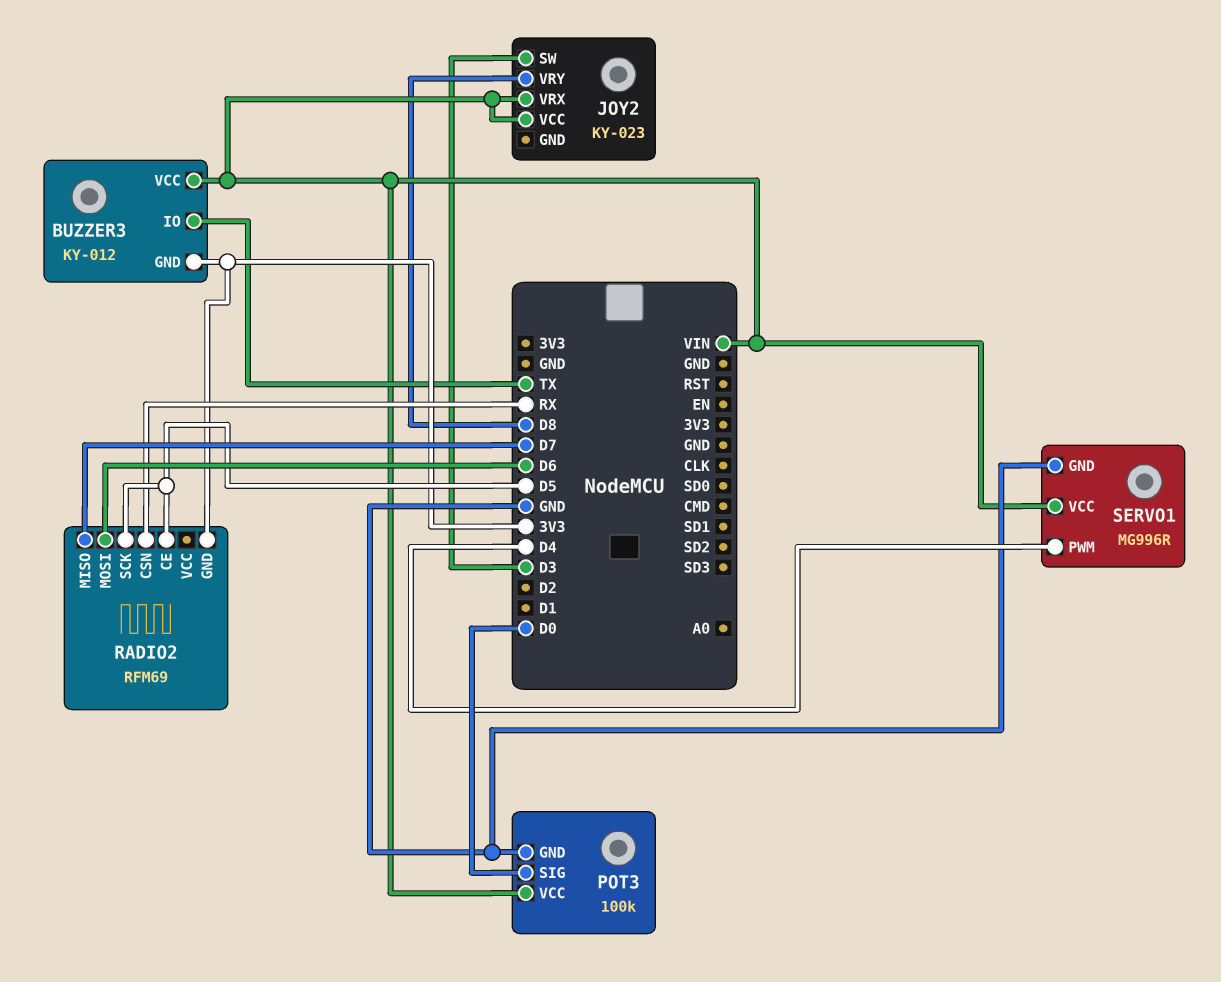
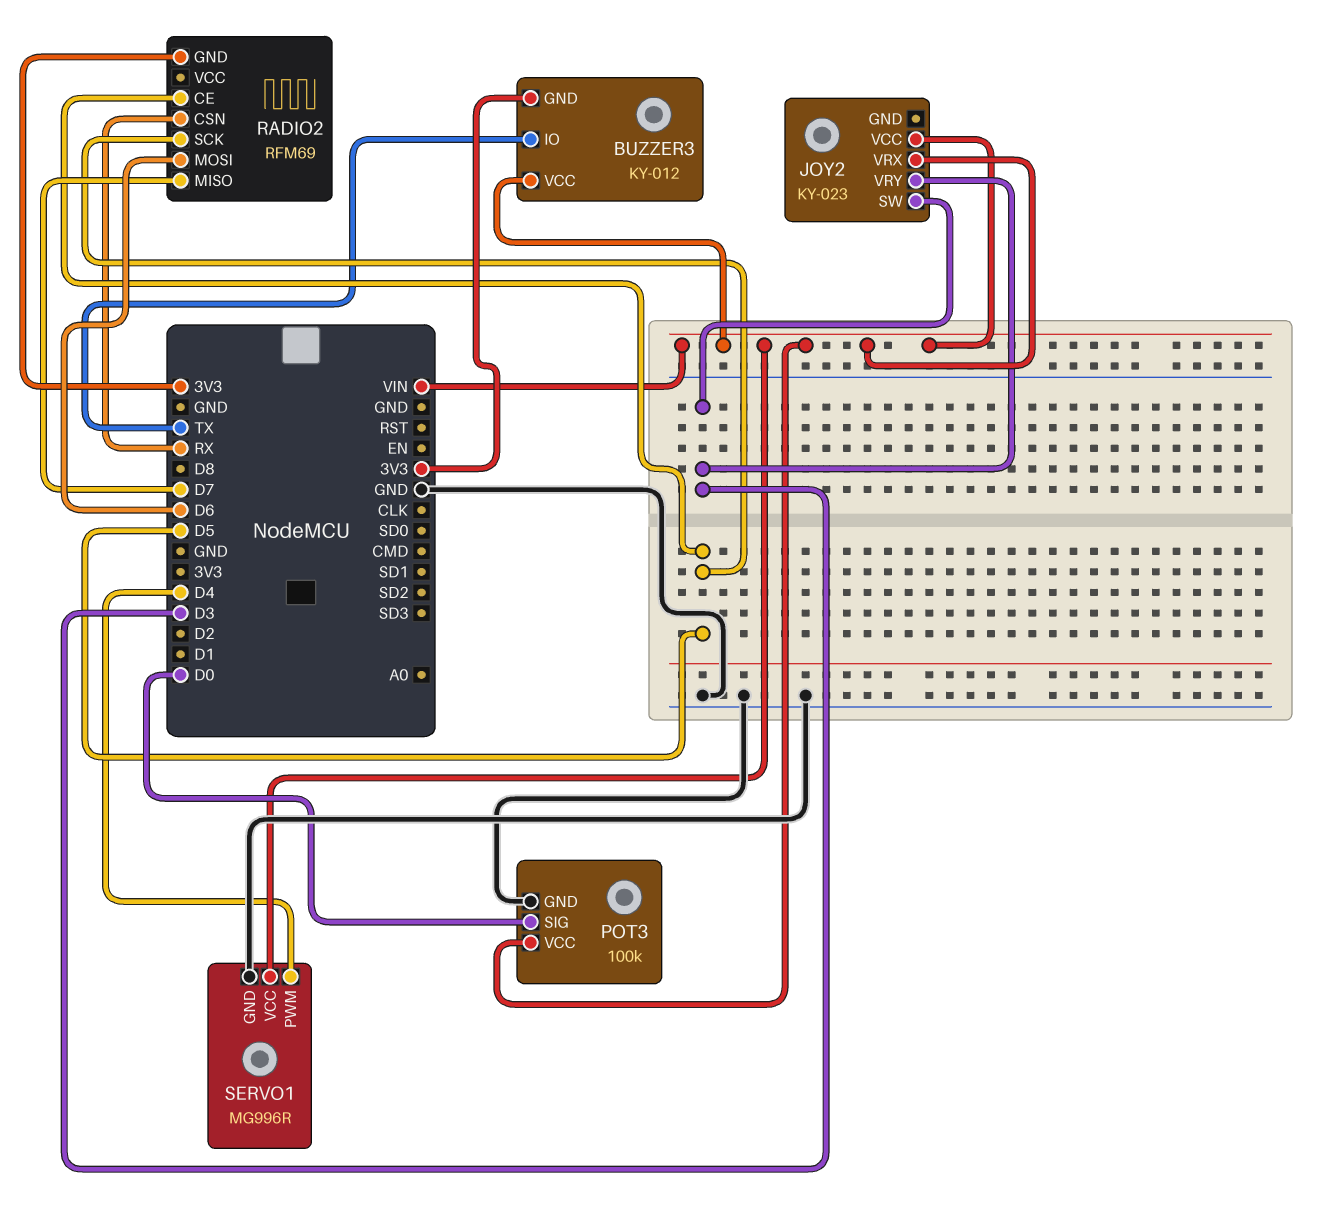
JOY2 pin VRY: D8 -> D3

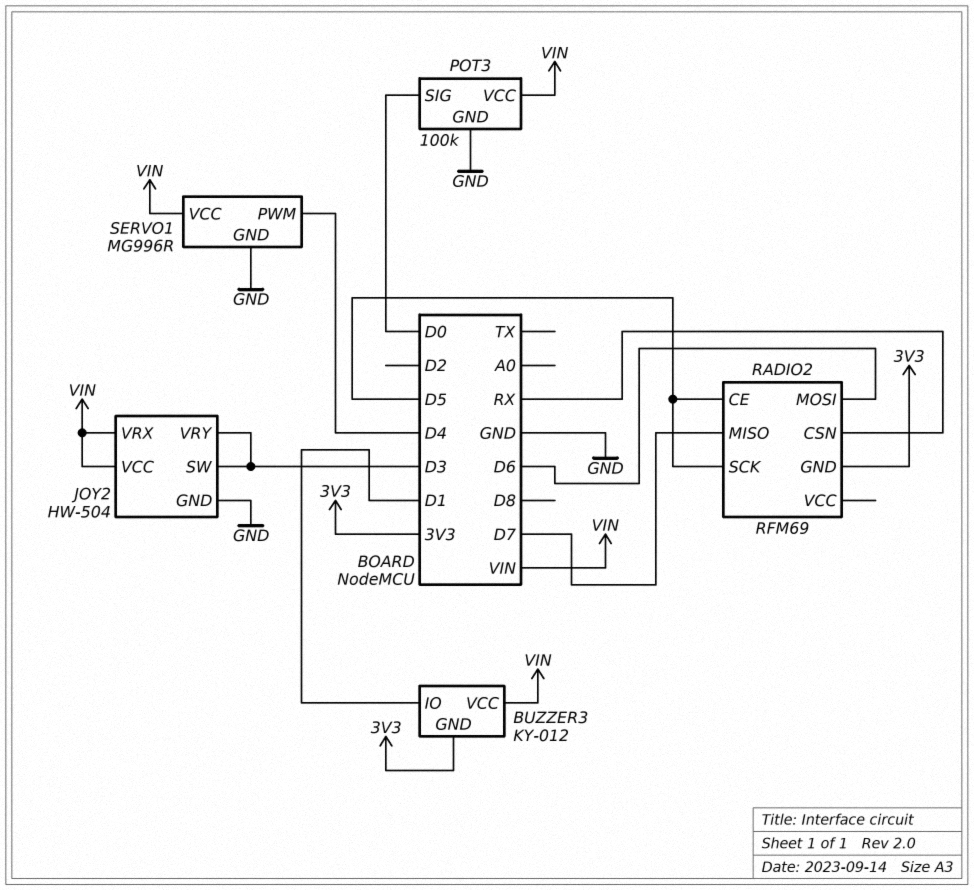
BUZZER3 pin IO: TX -> D1
JOY2: KY-023 -> HW-504
JOY2 pin GND: none -> GND

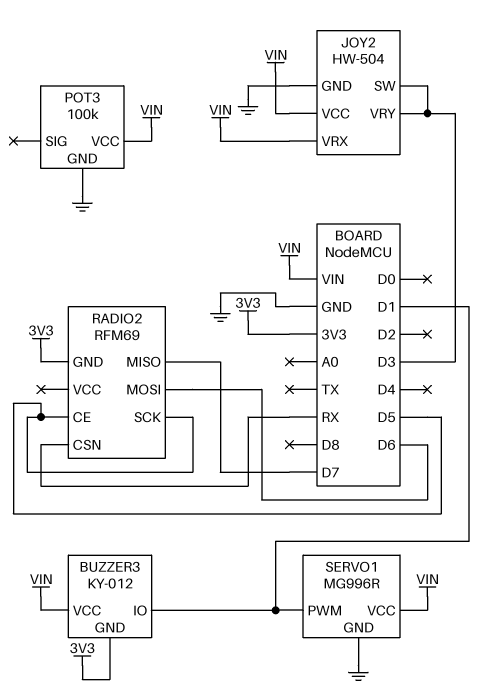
POT3 pin SIG: D0 -> none
SERVO1 pin PWM: D4 -> D1

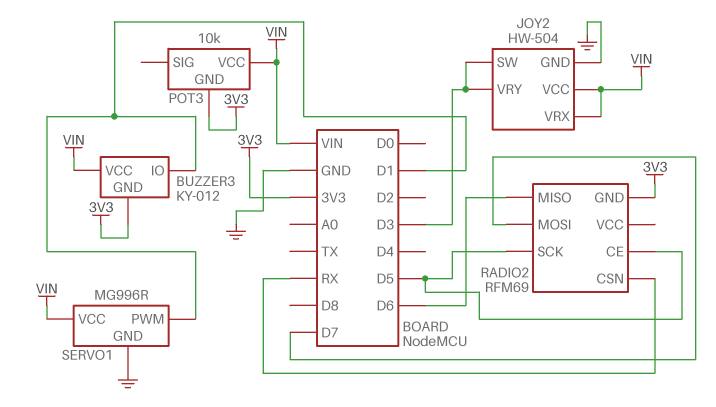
POT3: 100k -> 10k
POT3 pin GND: GND -> 3V3
RADIO2 pin MISO: D7 -> D6
RADIO2 pin MOSI: D6 -> D7

